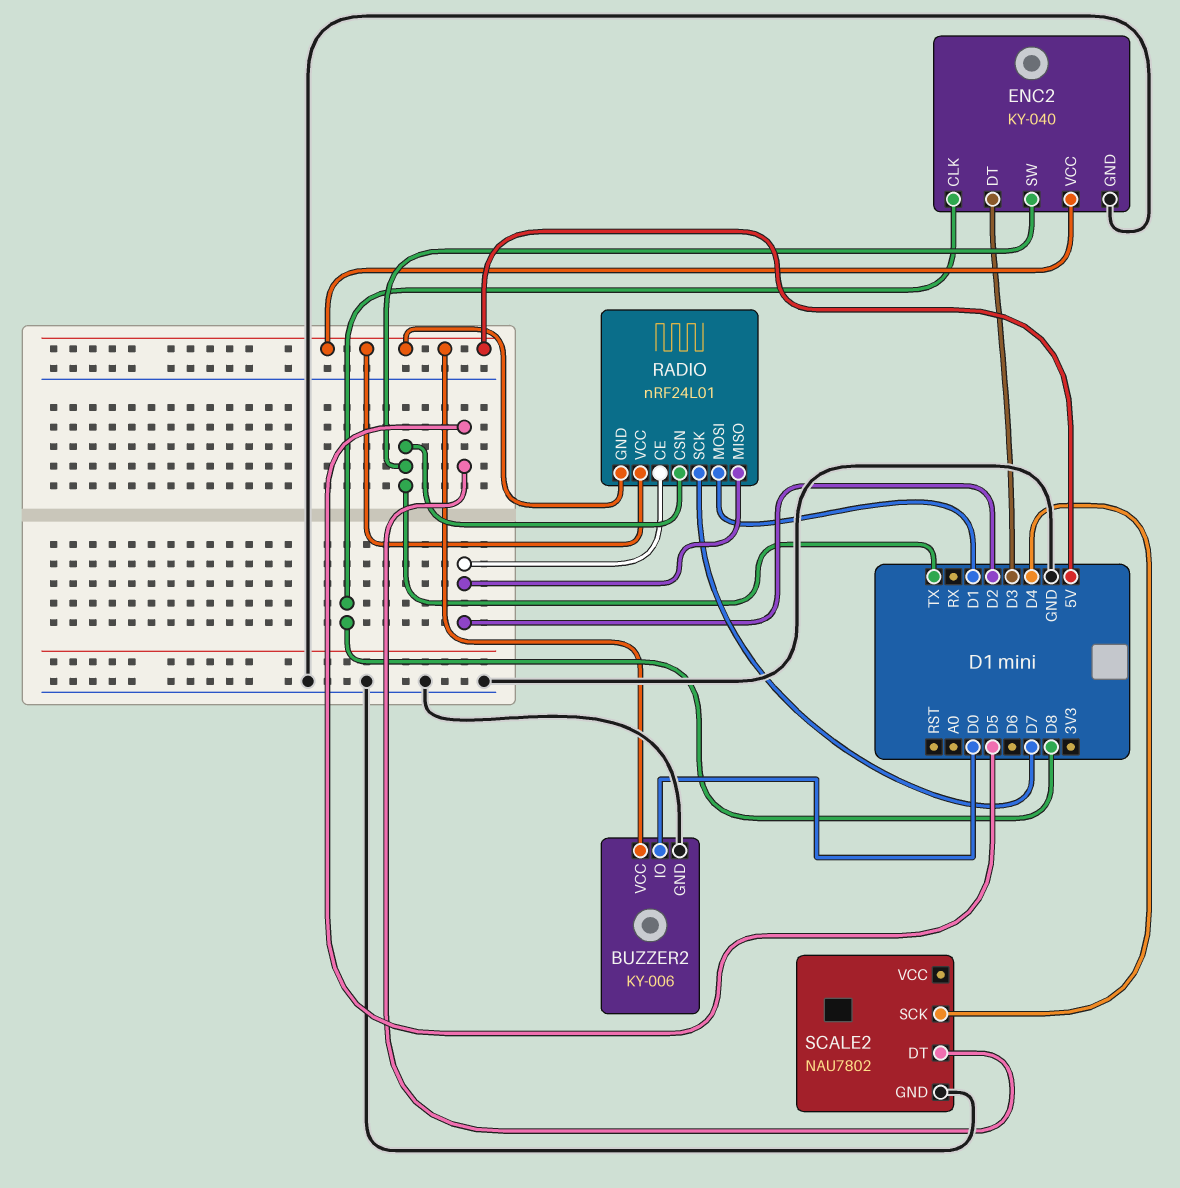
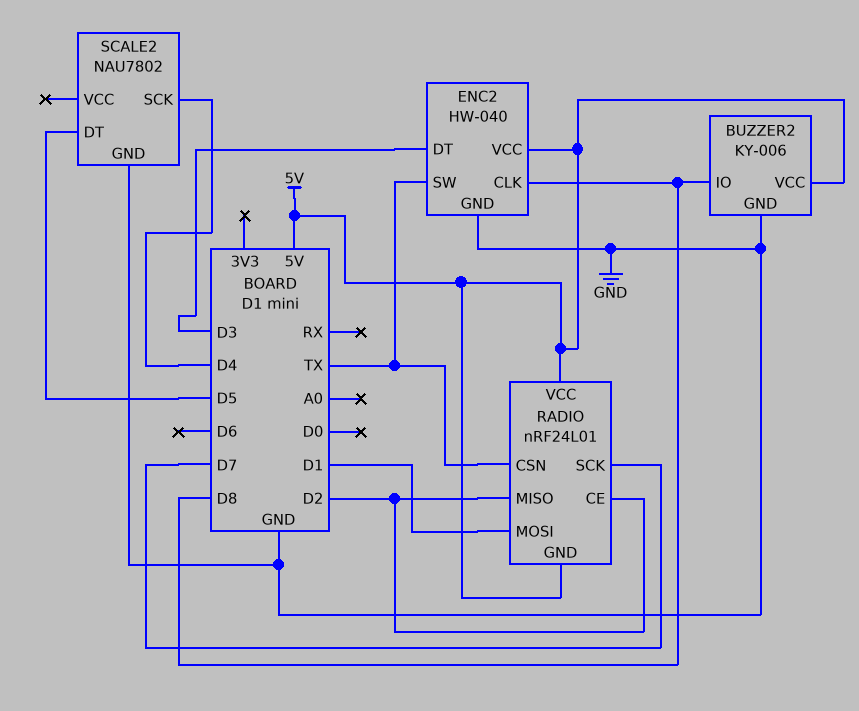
BUZZER2 pin IO: D0 -> D8
ENC2: KY-040 -> HW-040

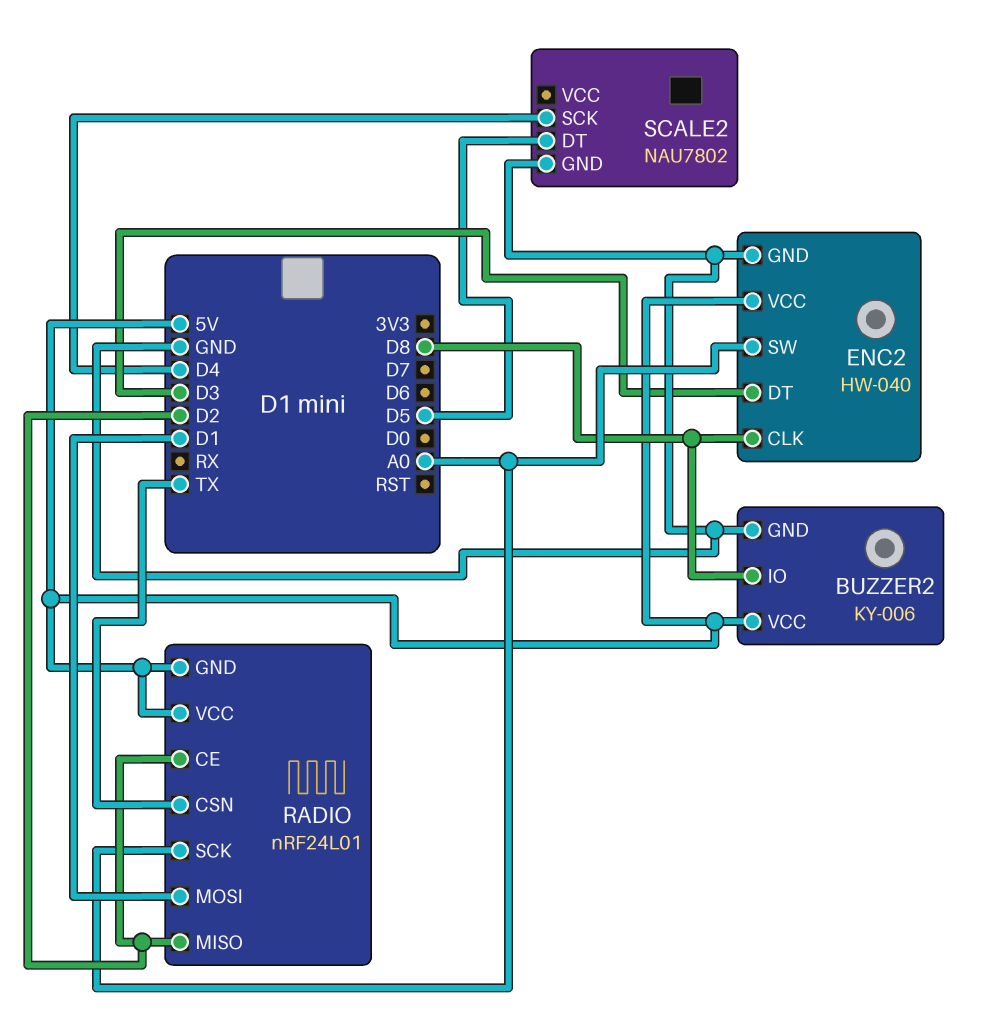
ENC2 pin SW: TX -> A0
RADIO pin SCK: D7 -> A0

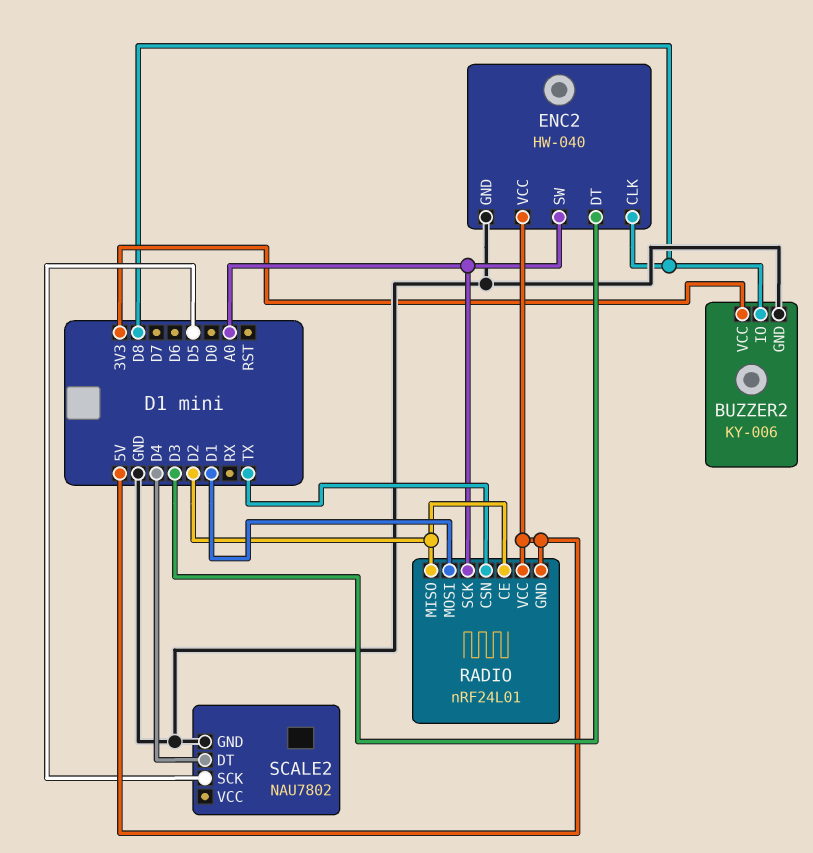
BUZZER2 pin VCC: 5V -> 3V3
SCALE2 pin DT: D5 -> D4
SCALE2 pin SCK: D4 -> D5

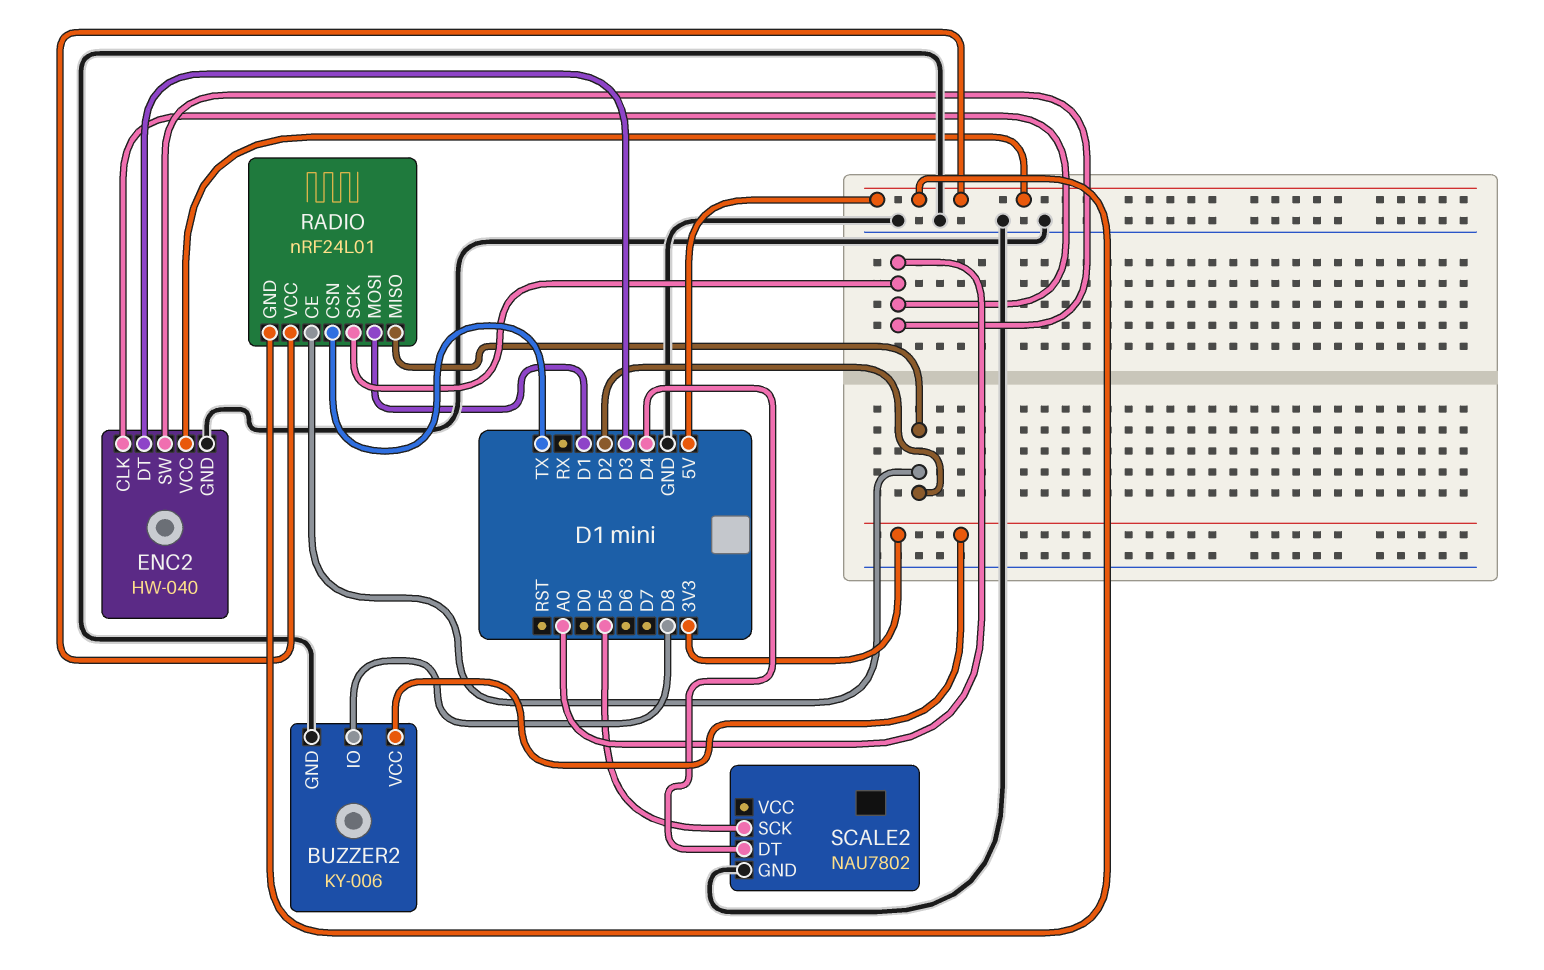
ENC2 pin CLK: D8 -> A0

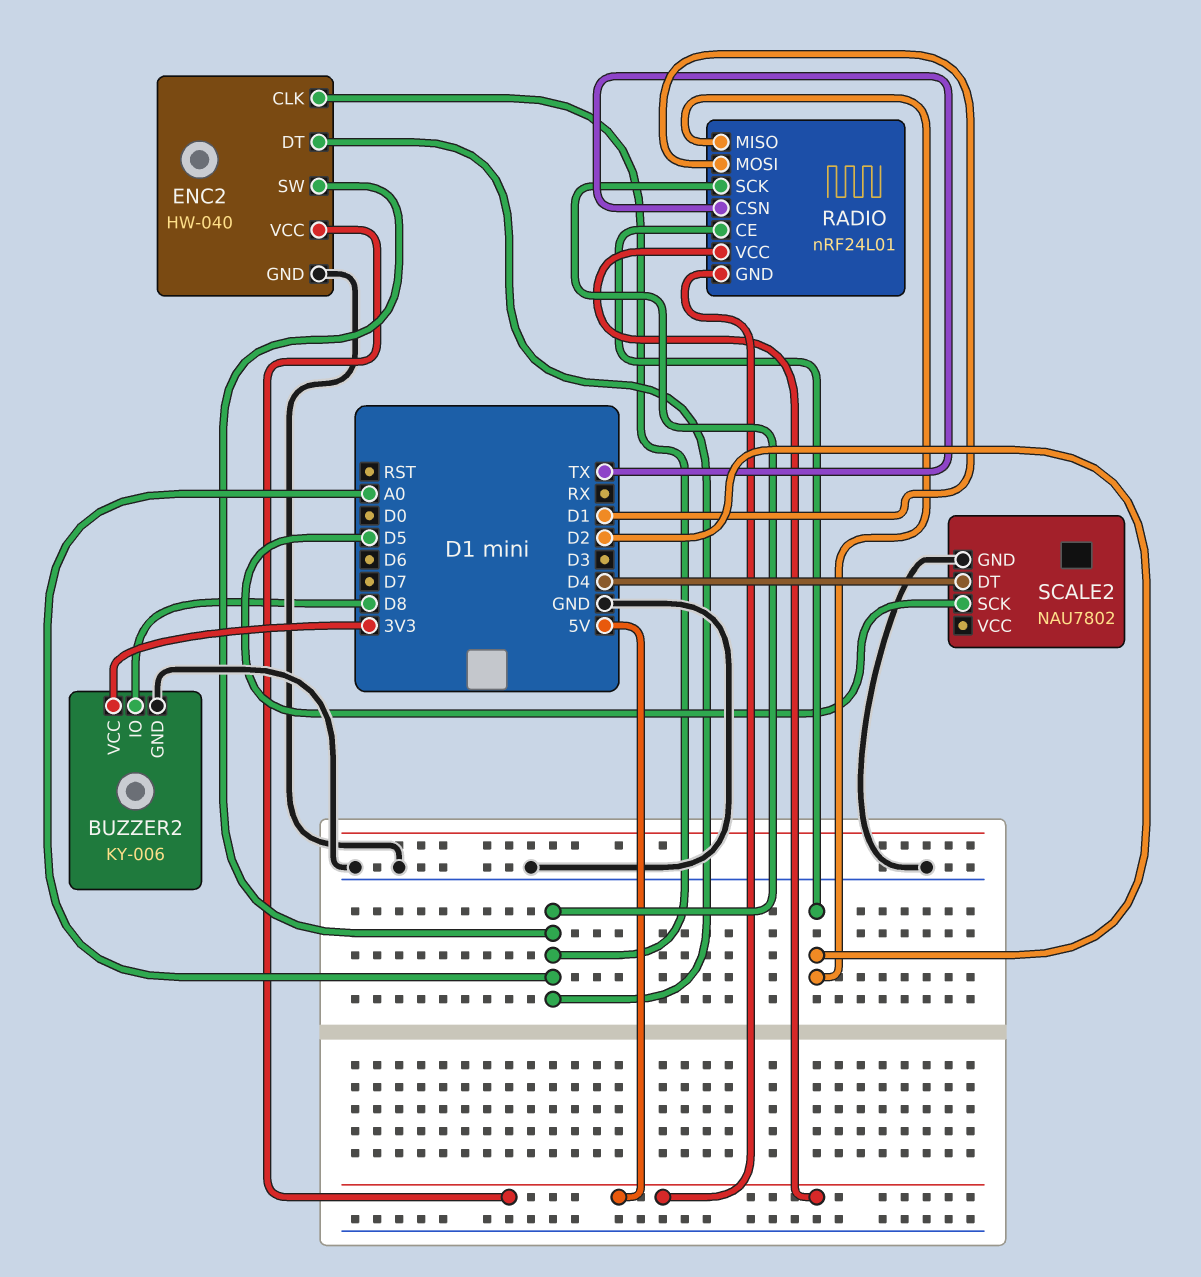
ENC2 pin DT: D3 -> A0

